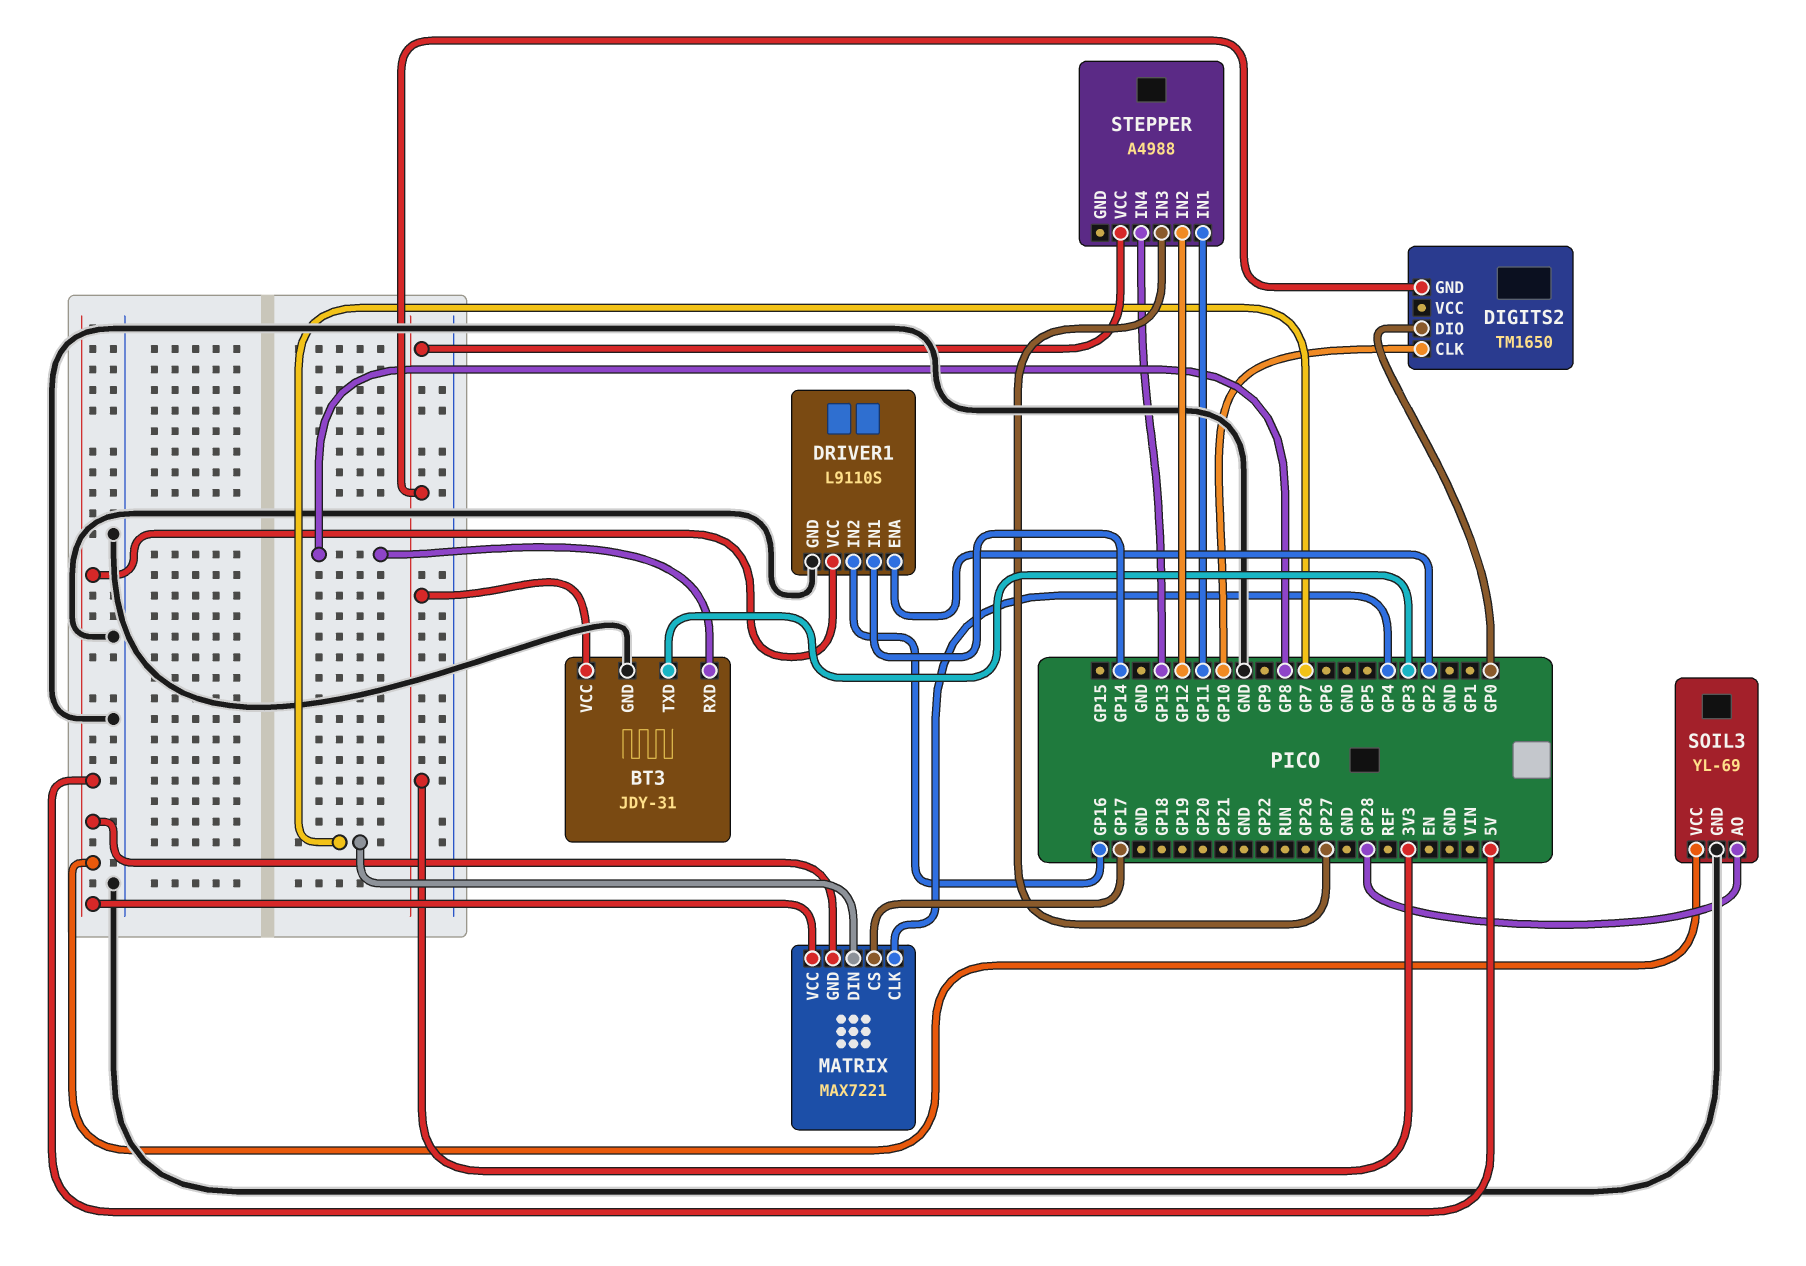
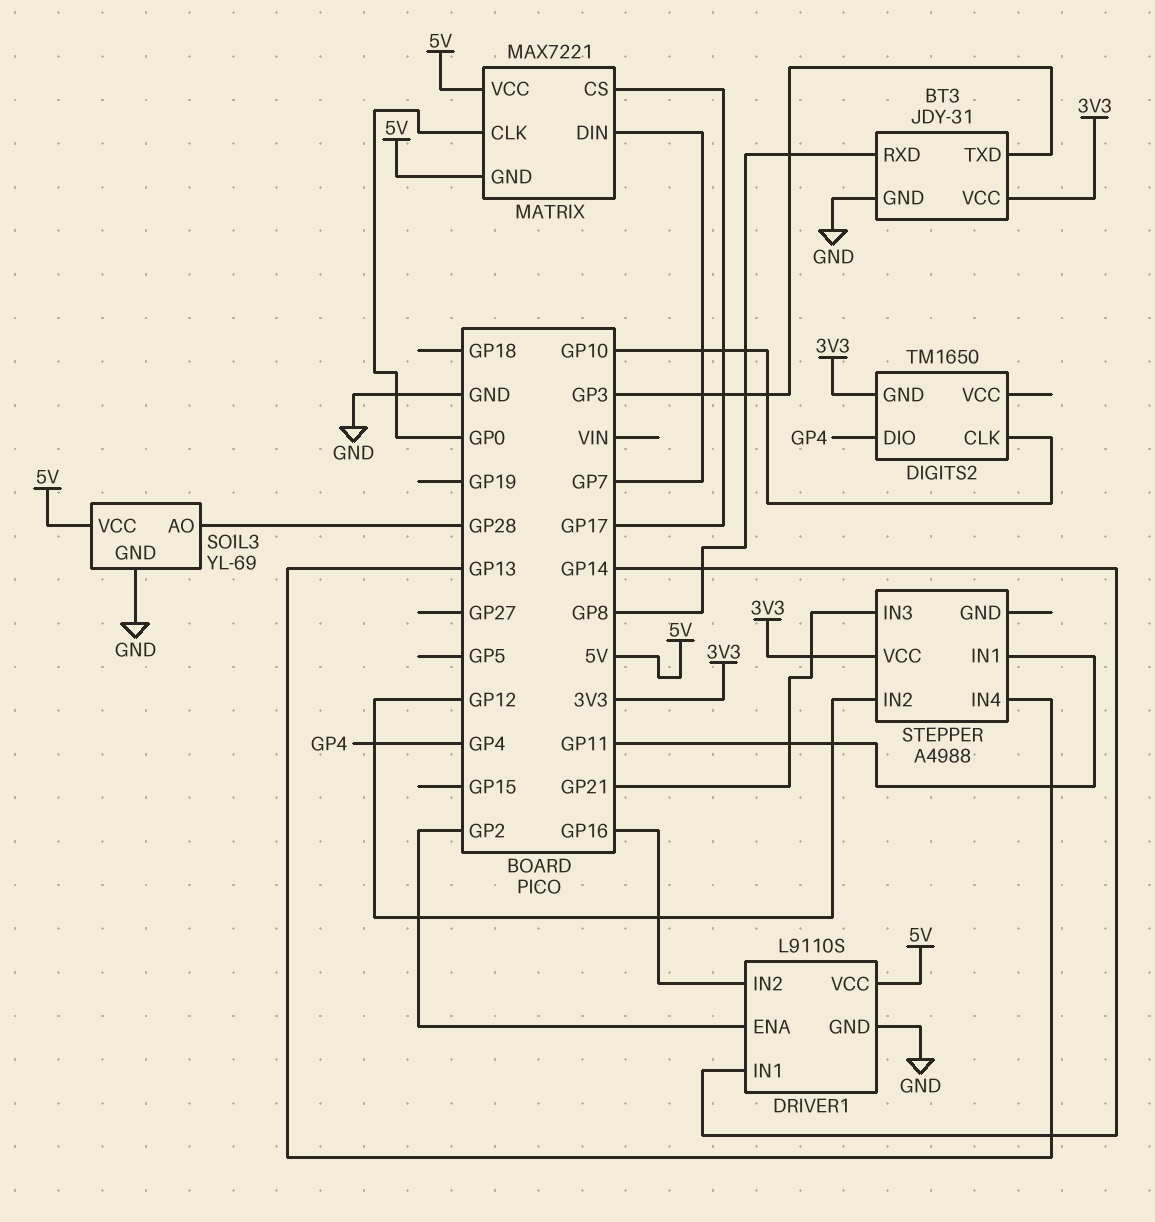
DIGITS2 pin DIO: GP0 -> GP4
MATRIX pin CLK: GP4 -> GP0
STEPPER pin IN3: GP27 -> GP21

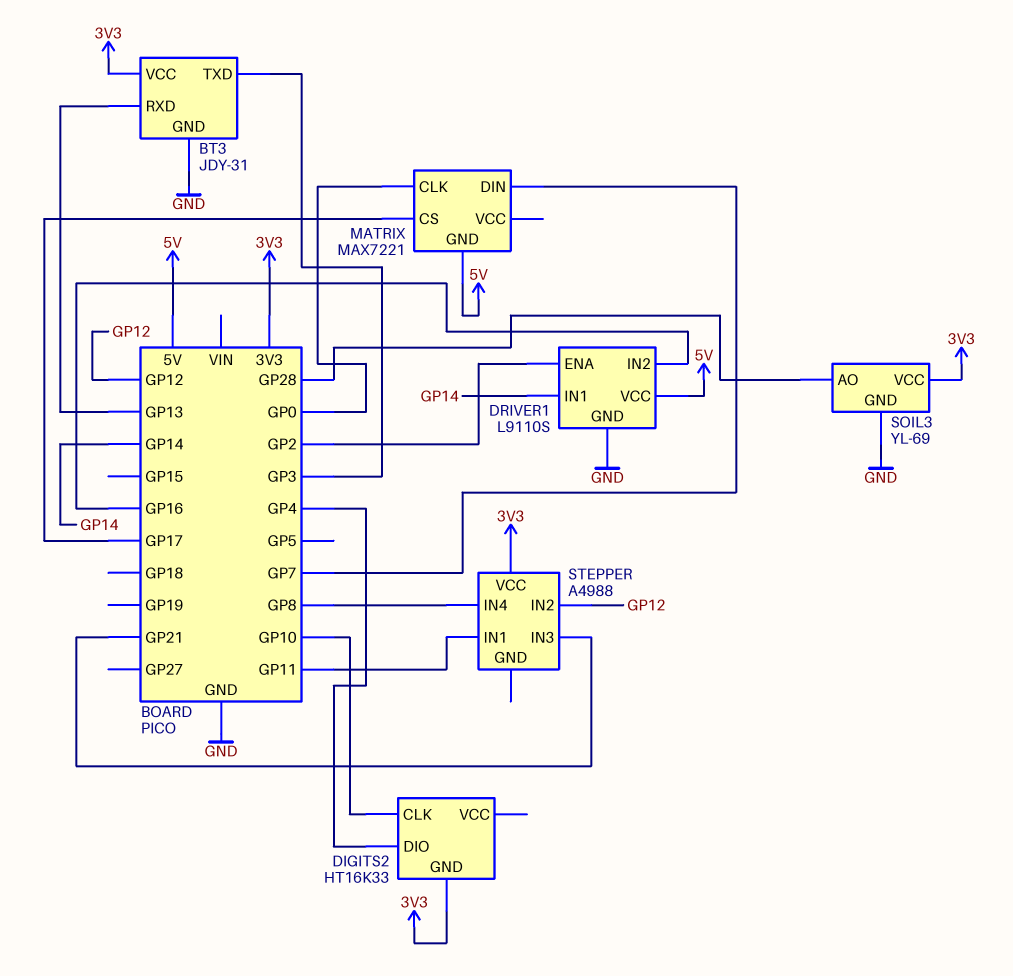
BT3 pin RXD: GP8 -> GP13
DIGITS2: TM1650 -> HT16K33
MATRIX pin VCC: 5V -> none
SOIL3 pin VCC: 5V -> 3V3
STEPPER pin IN4: GP13 -> GP8

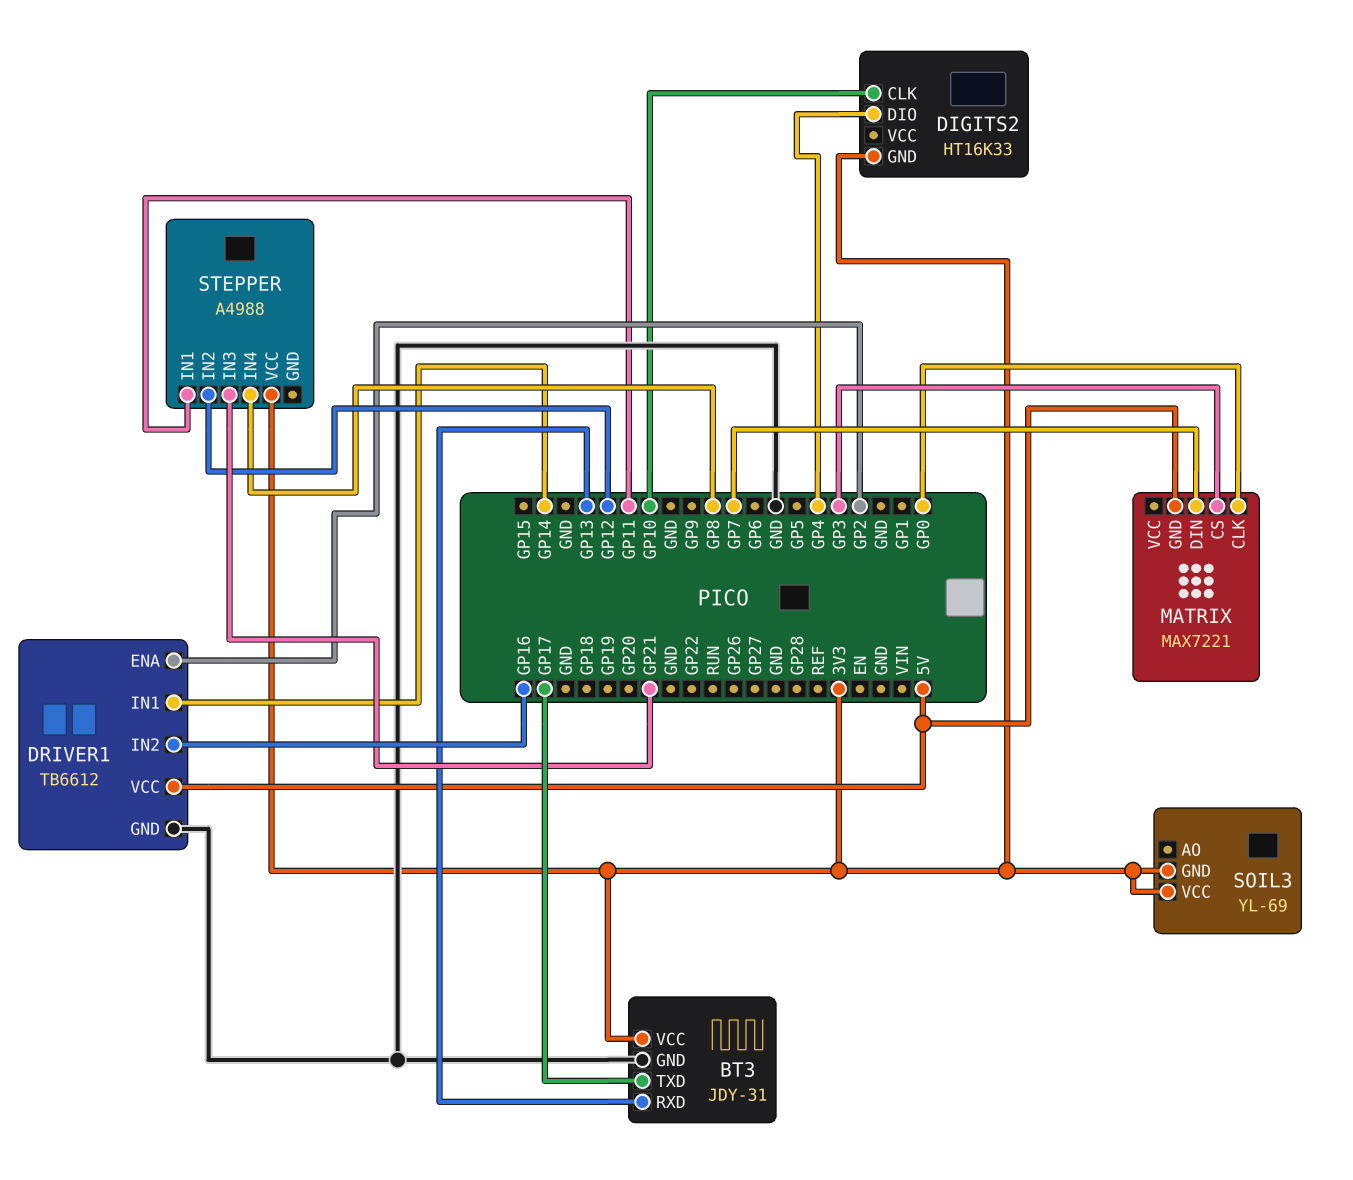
BT3 pin TXD: GP3 -> GP17
DRIVER1: L9110S -> TB6612
MATRIX pin CS: GP17 -> GP3
SOIL3 pin AO: GP28 -> none
SOIL3 pin GND: GND -> 3V3

